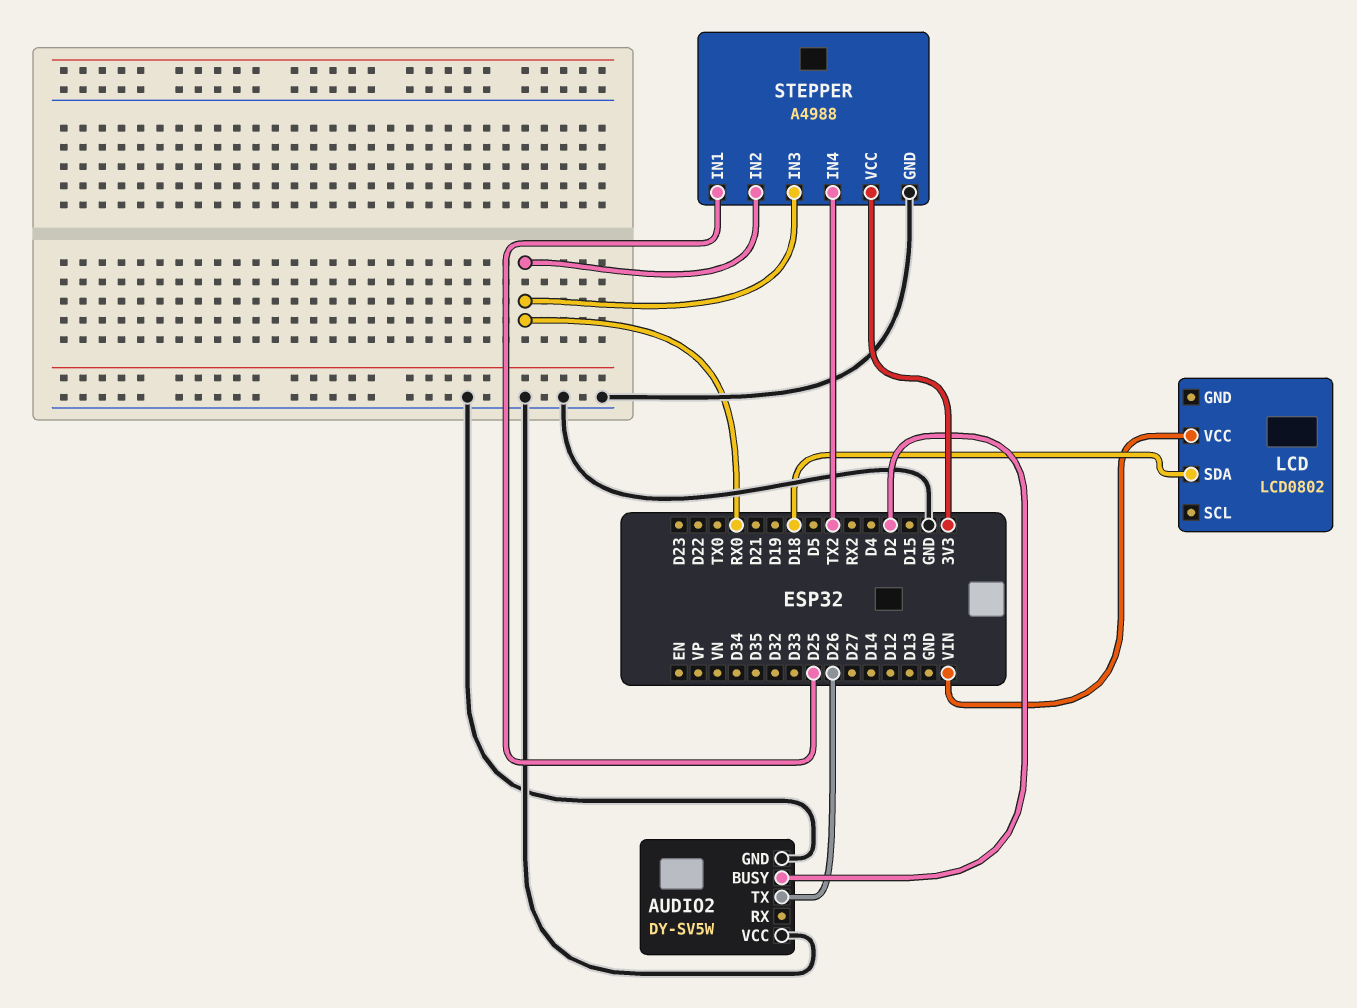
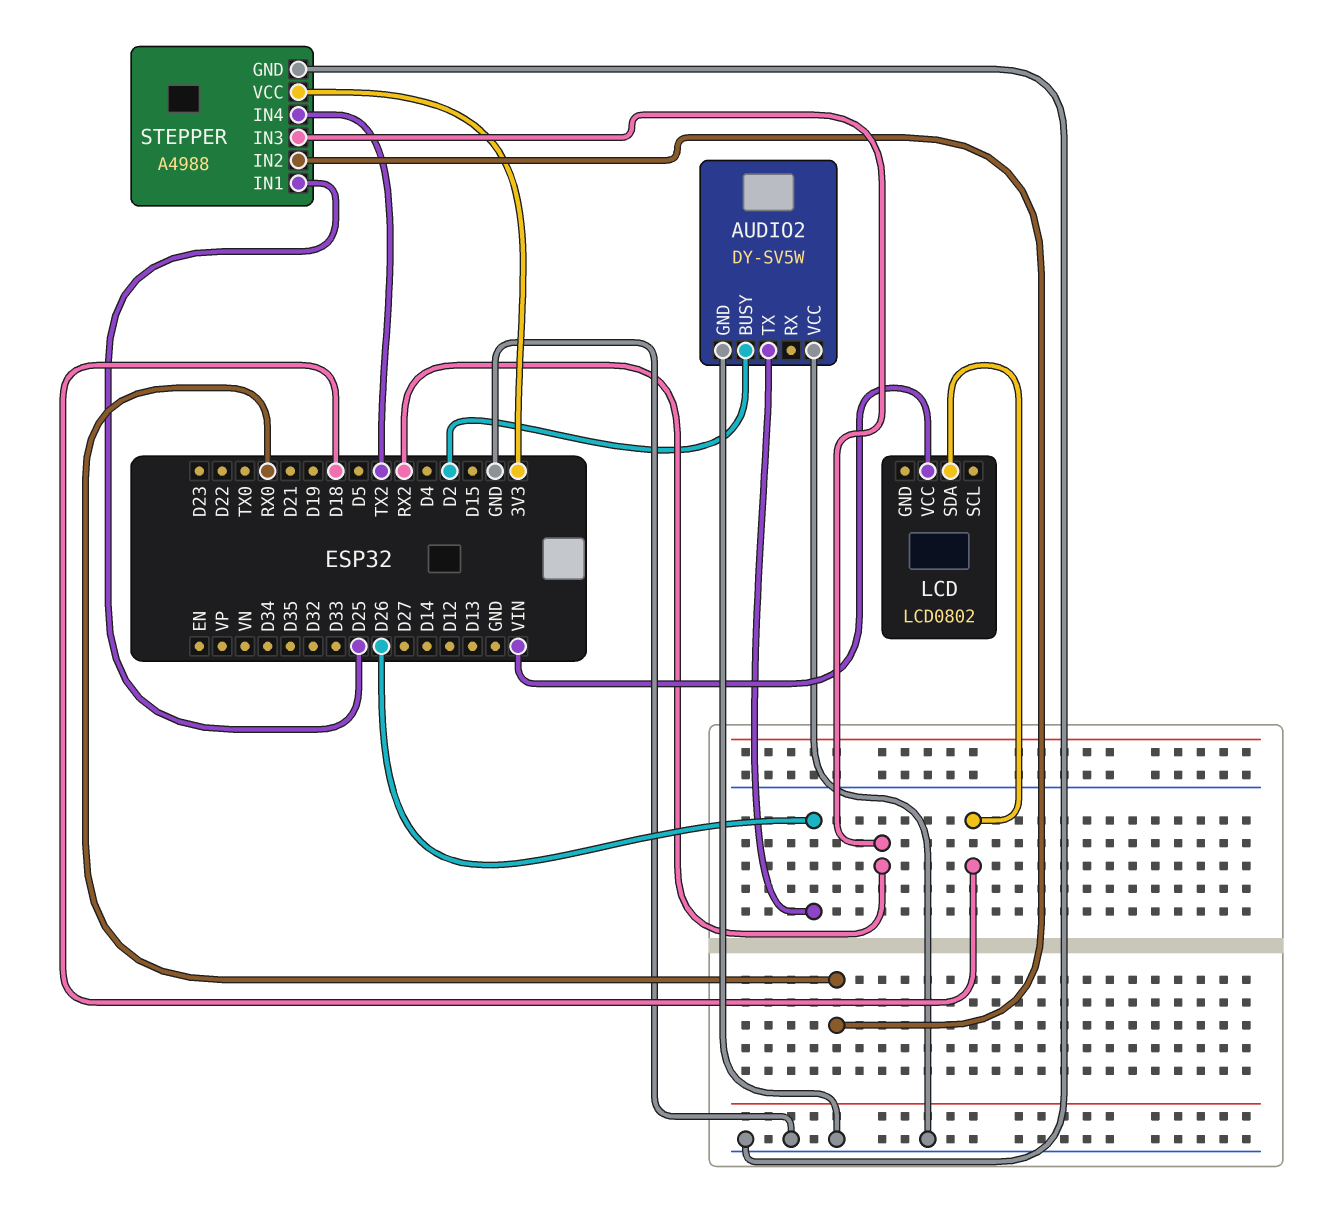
STEPPER pin IN3: RX0 -> RX2

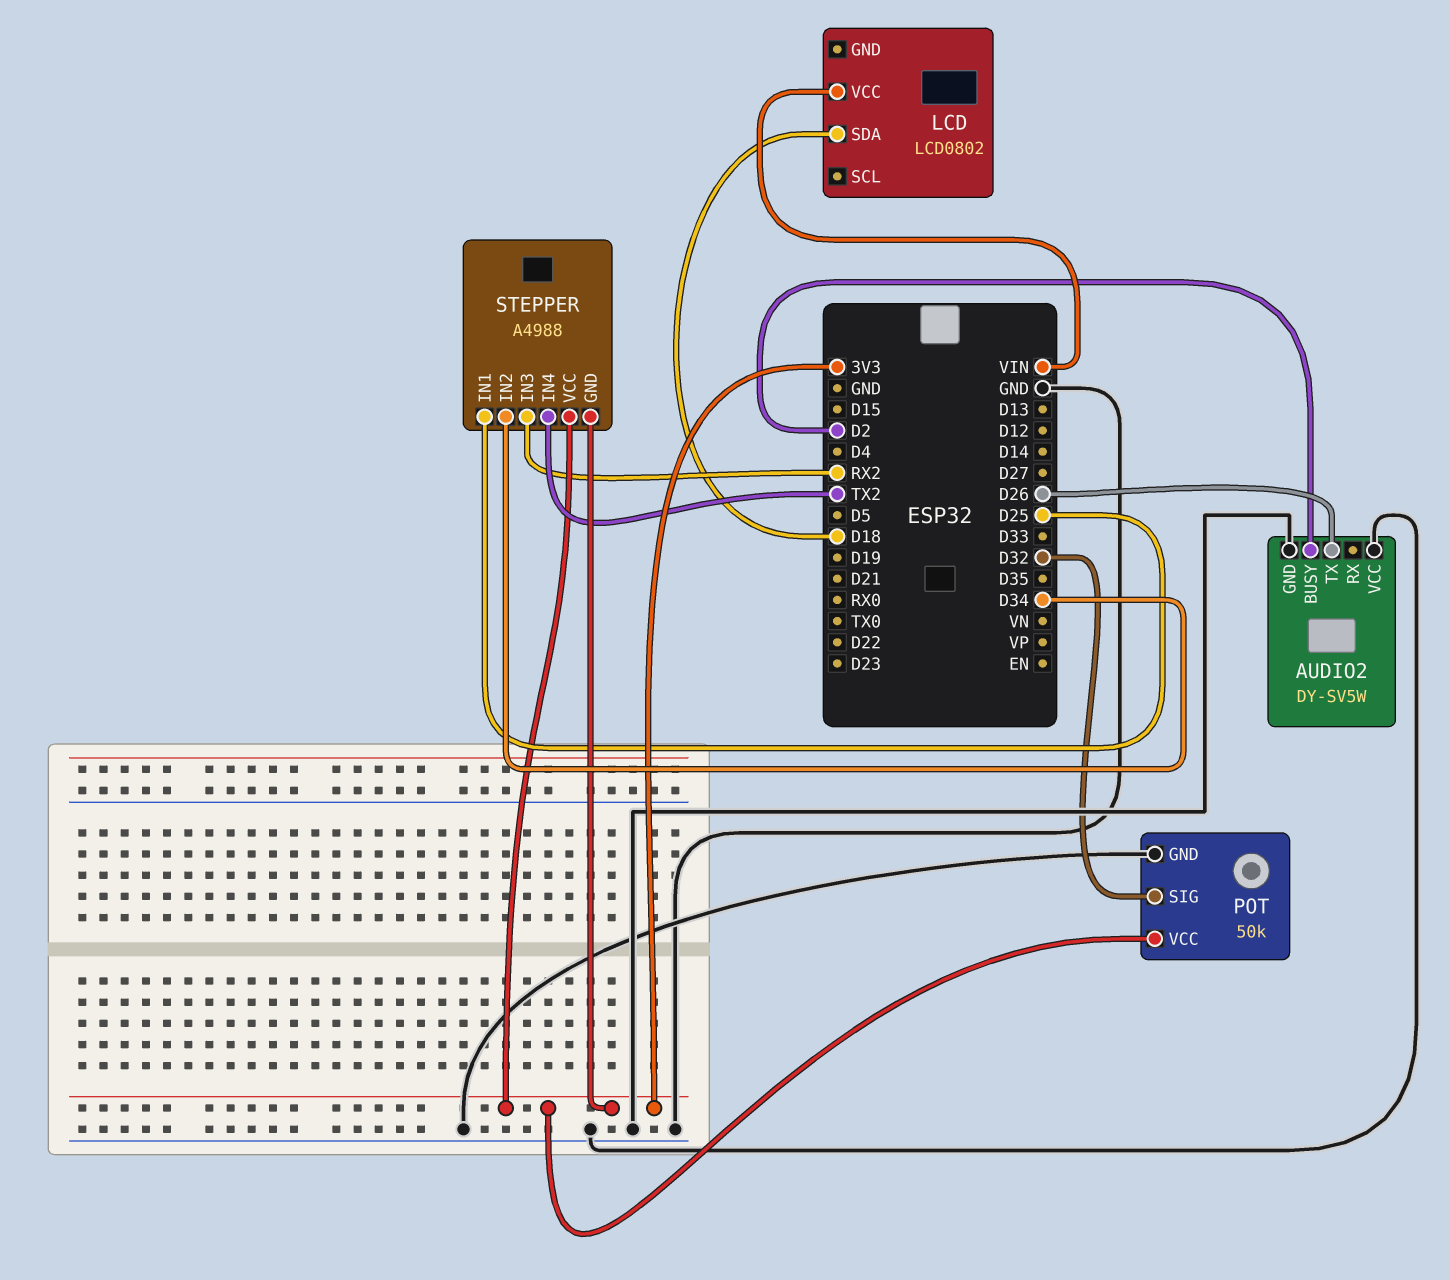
POT: none -> 50k
POT pin GND: none -> GND
POT pin SIG: none -> D32
POT pin VCC: none -> 3V3
STEPPER pin GND: GND -> 3V3
STEPPER pin IN2: RX0 -> D34

